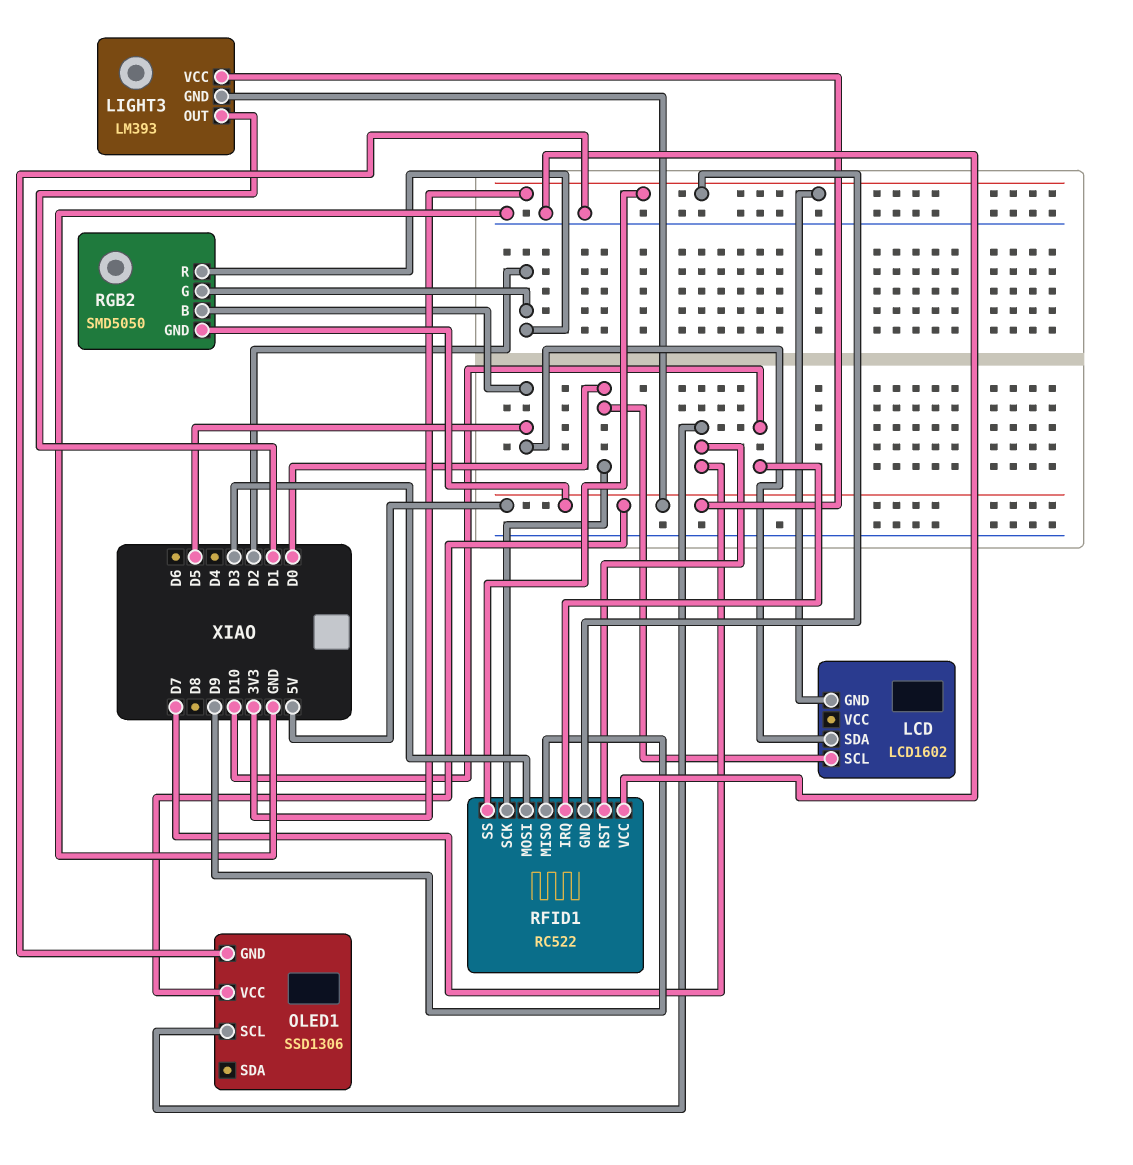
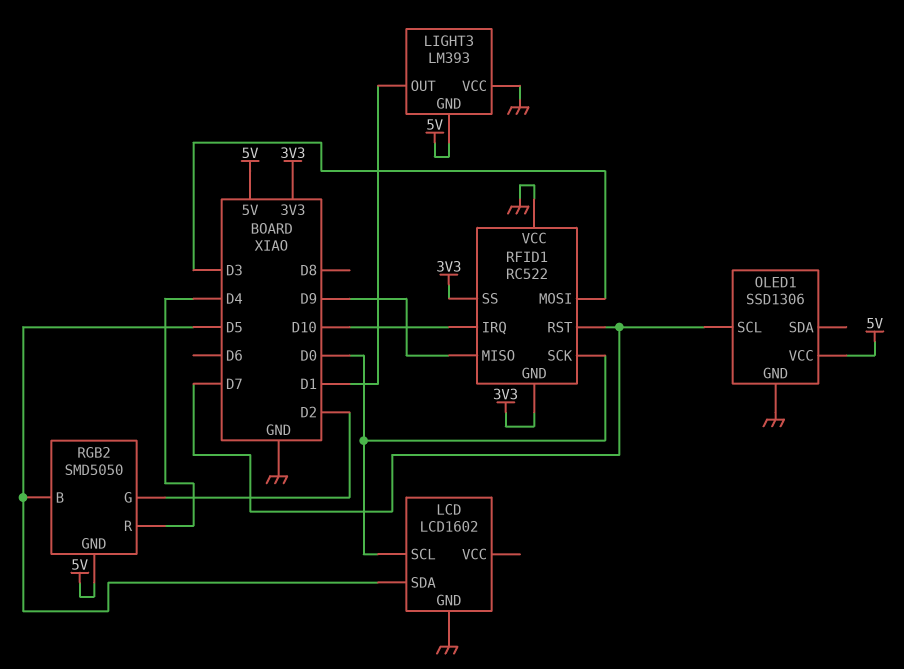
LCD pin GND: 3V3 -> GND
LIGHT3 pin VCC: 5V -> GND
RGB2 pin R: D2 -> D4

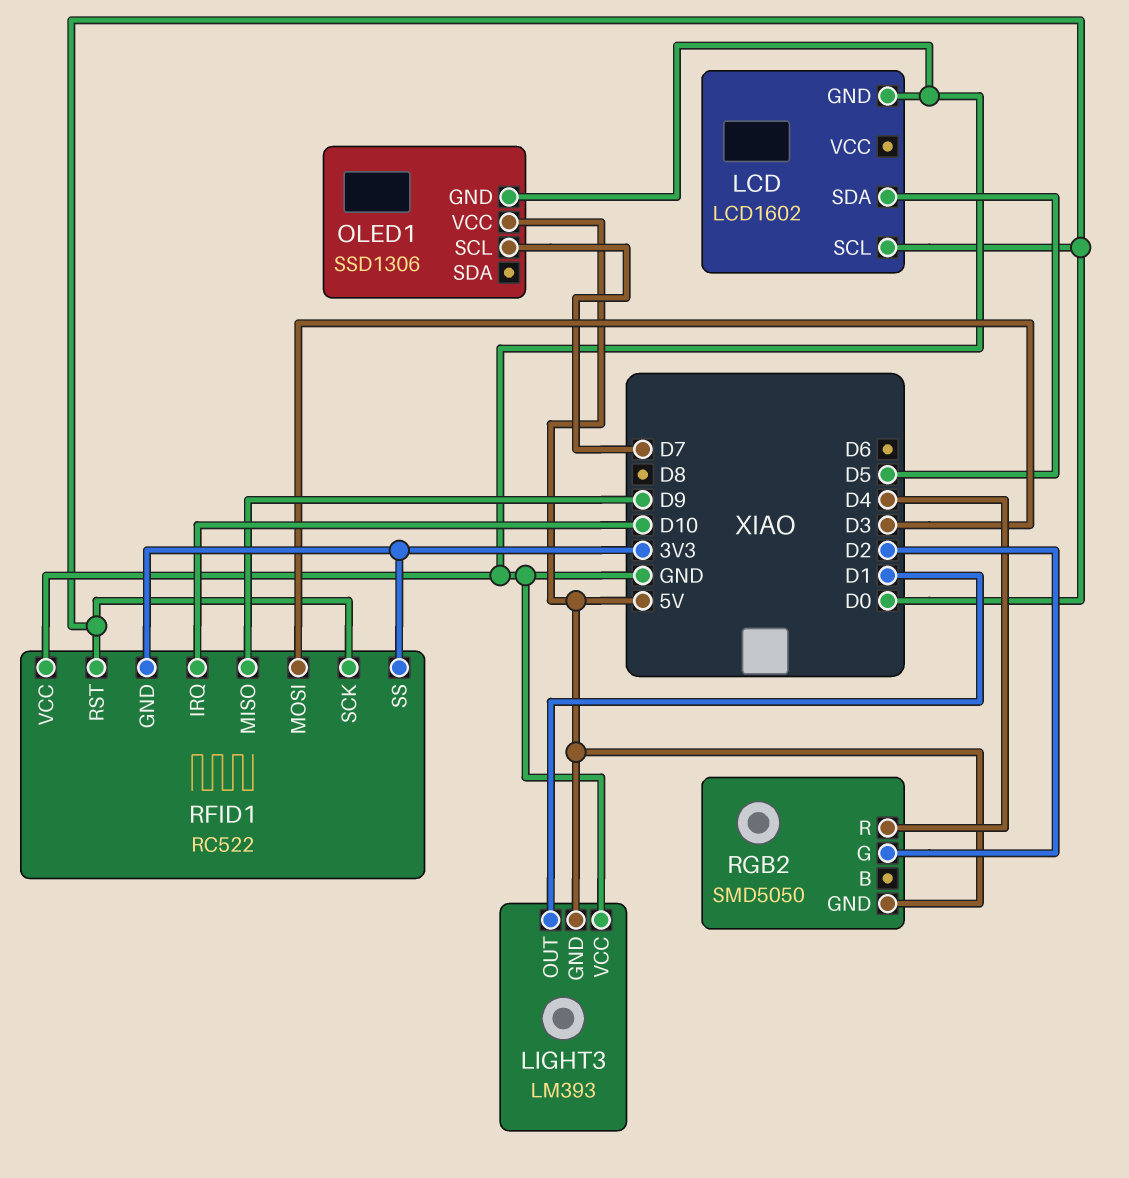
RFID1 pin RST: D7 -> D0
RGB2 pin B: D5 -> none

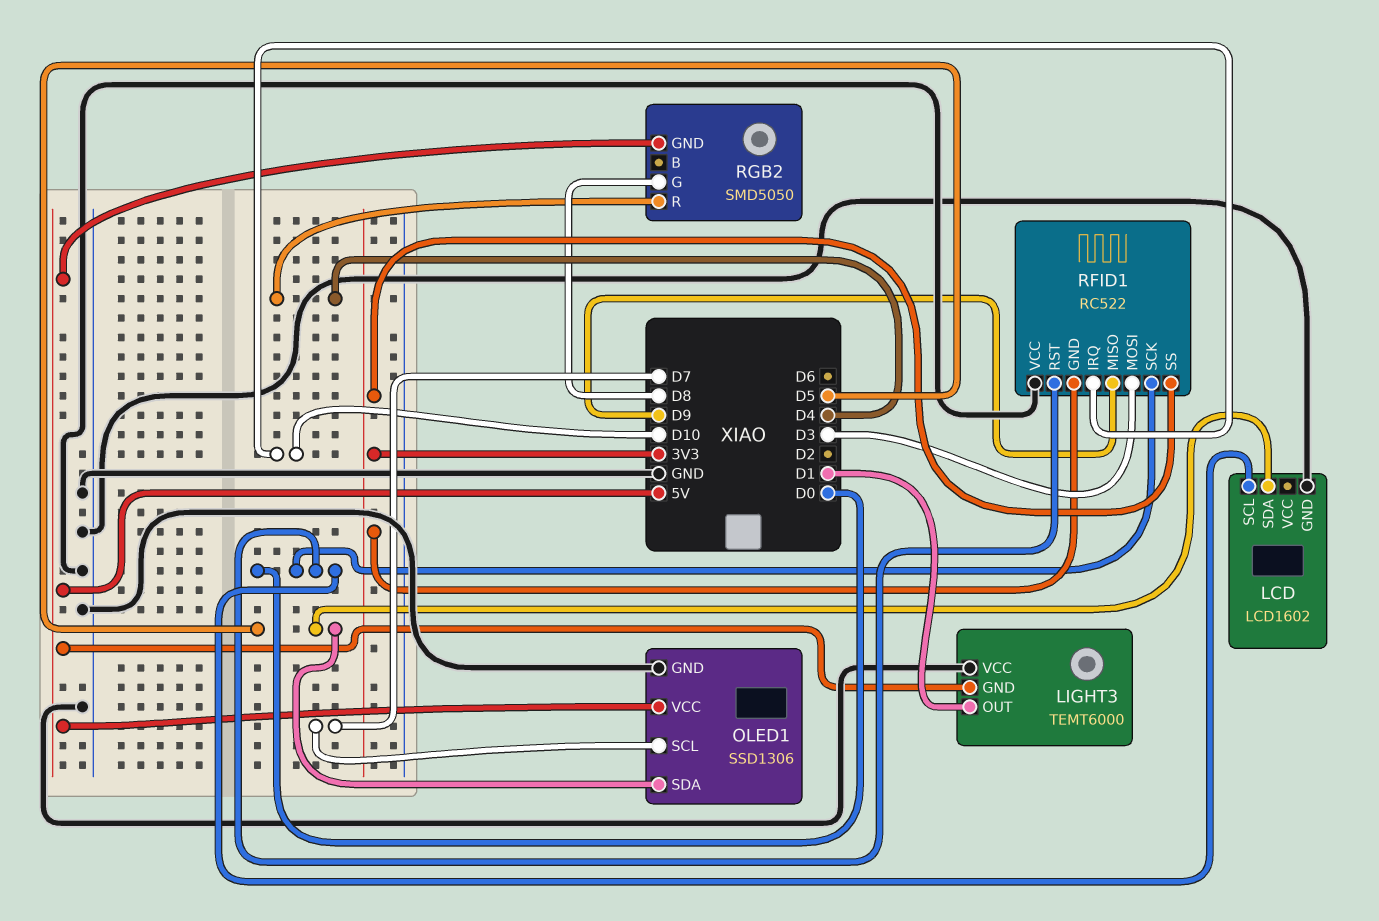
LIGHT3: LM393 -> TEMT6000
OLED1 pin SDA: none -> D5
RGB2 pin G: D2 -> D8

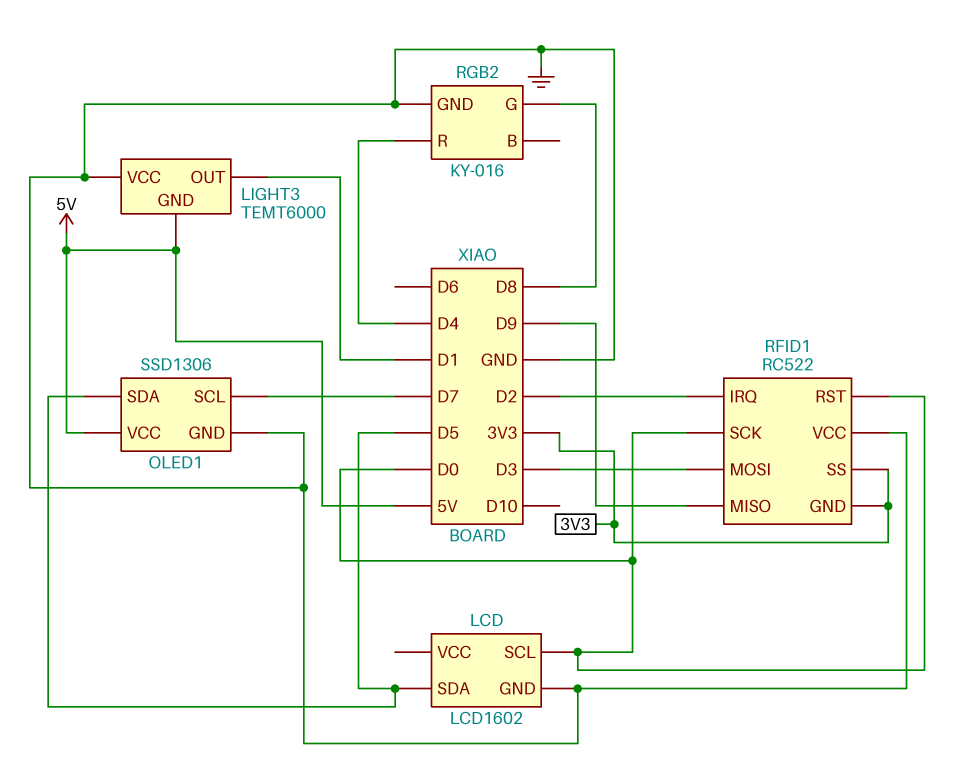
RFID1 pin IRQ: D10 -> D2
RGB2: SMD5050 -> KY-016
RGB2 pin GND: 5V -> GND

